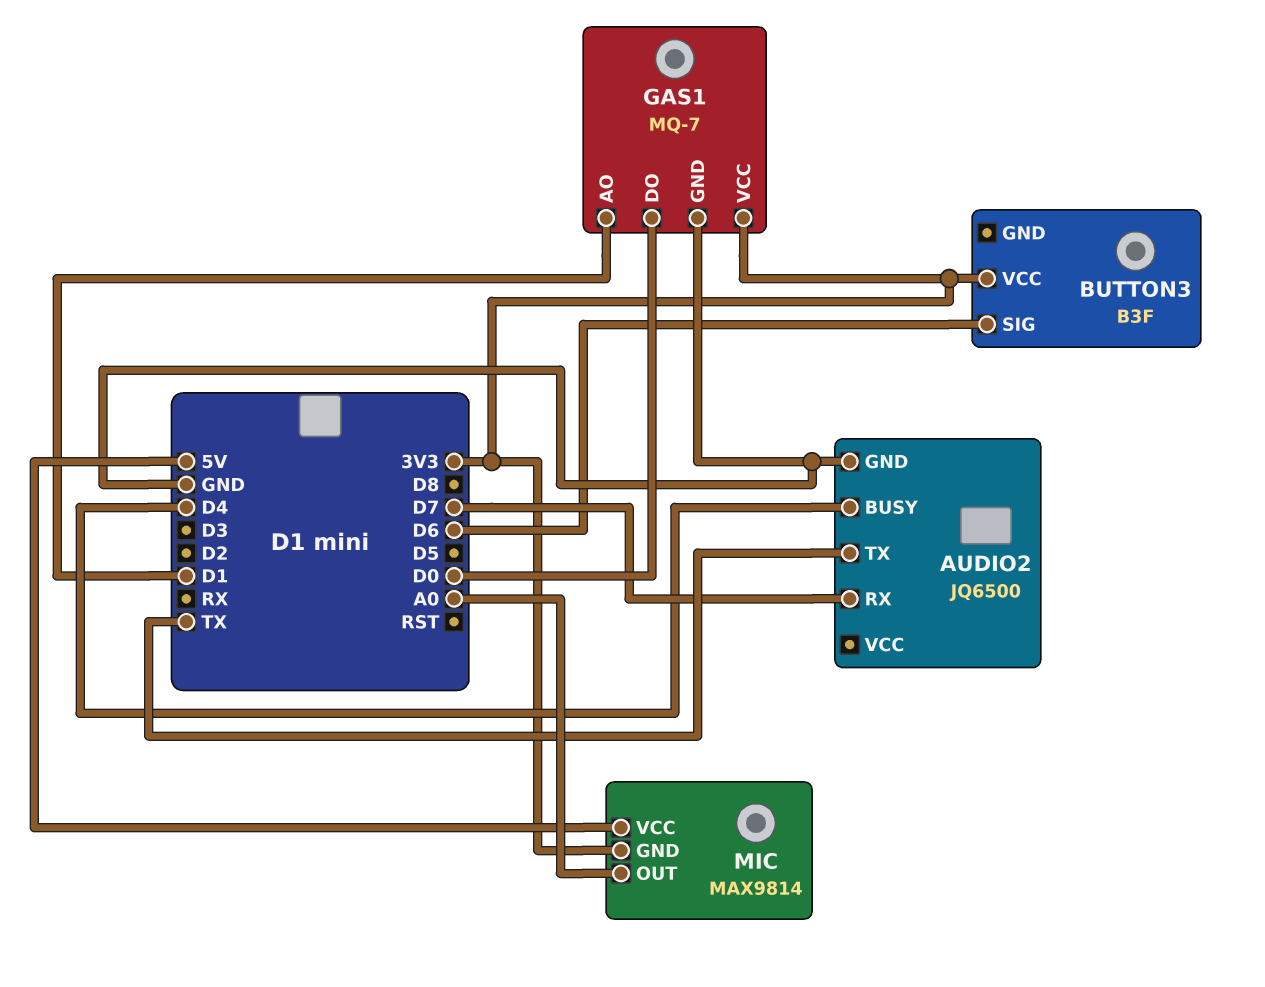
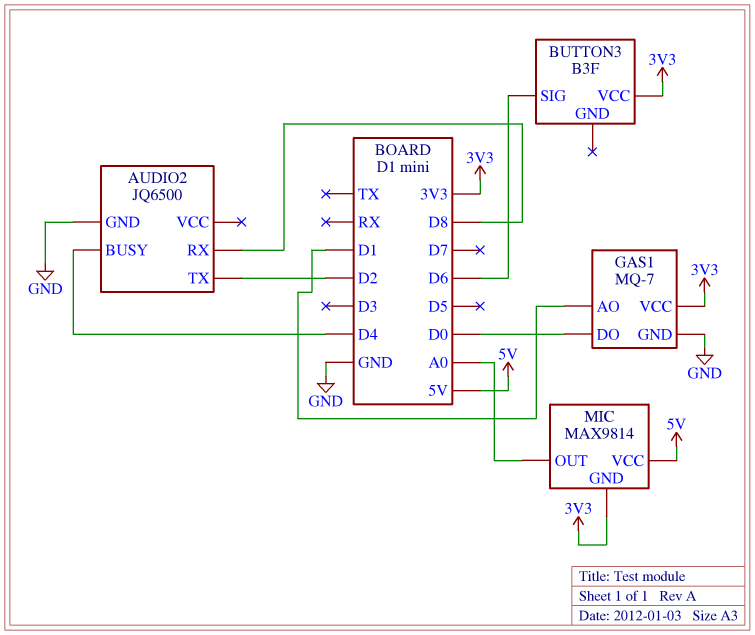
AUDIO2 pin RX: D7 -> D8
AUDIO2 pin TX: TX -> D2

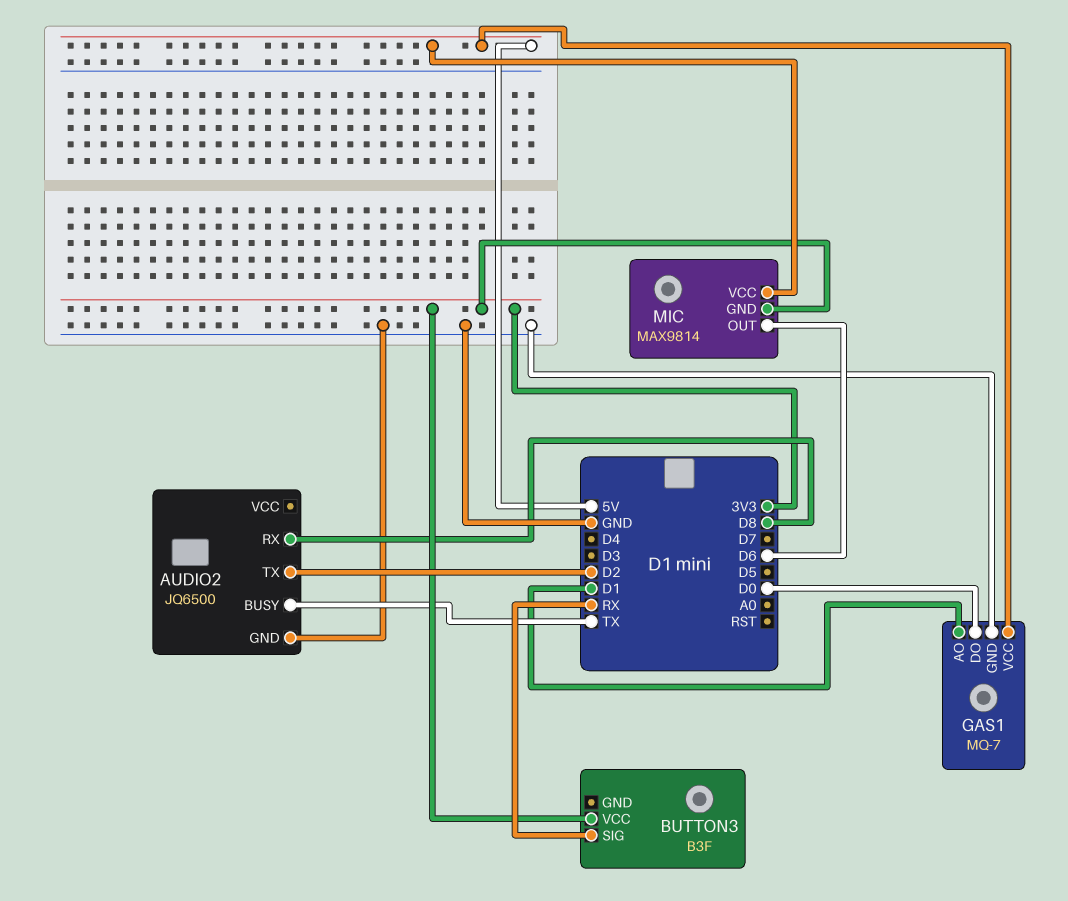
AUDIO2 pin BUSY: D4 -> TX
BUTTON3 pin SIG: D6 -> RX
GAS1 pin VCC: 3V3 -> 5V
MIC pin OUT: A0 -> D6

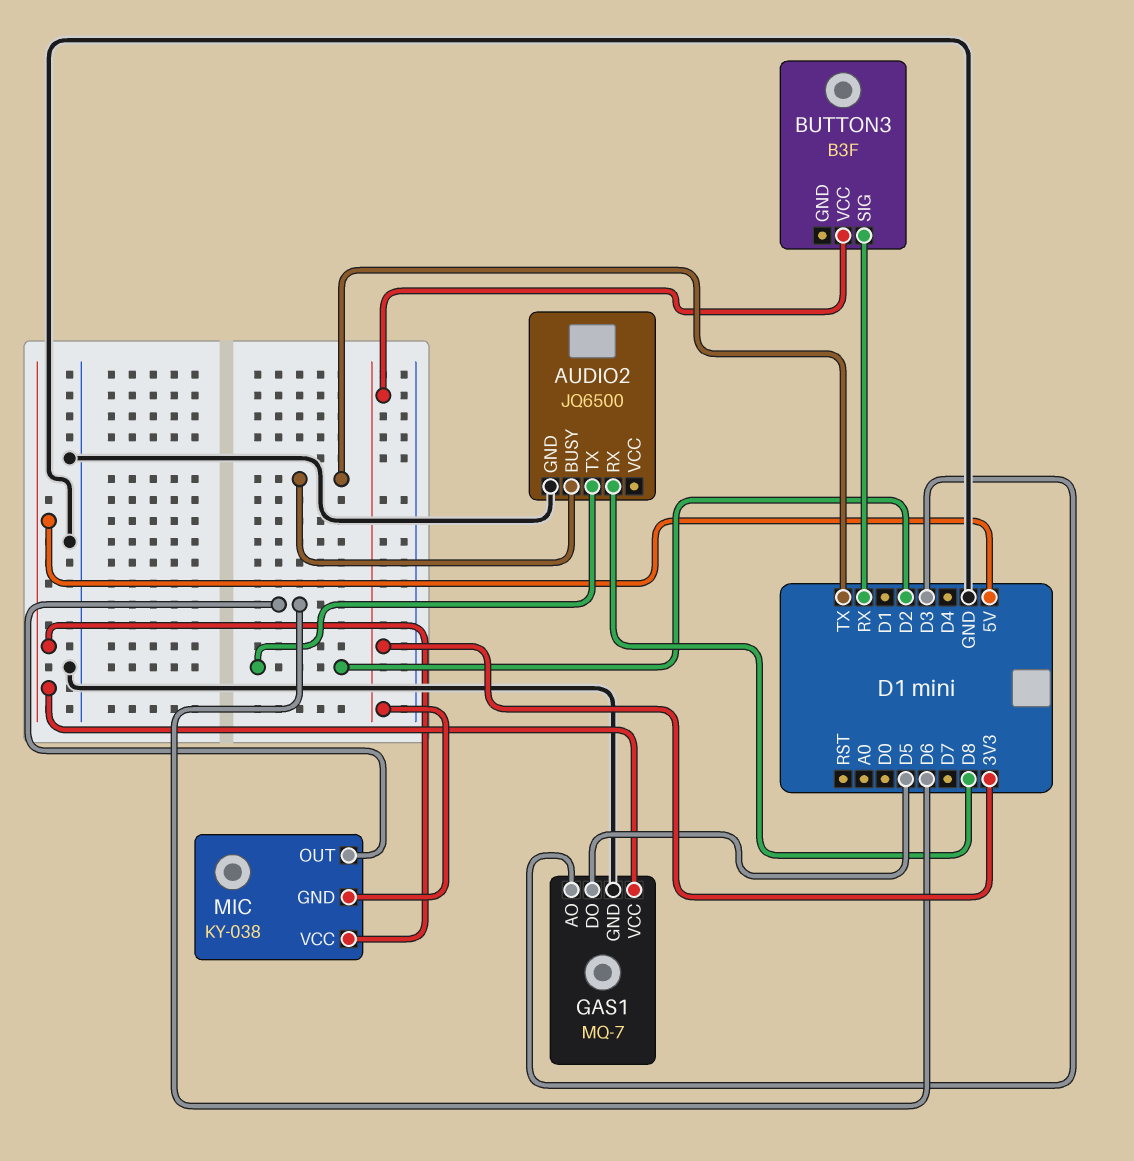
GAS1 pin AO: D1 -> D3
GAS1 pin DO: D0 -> D5
MIC: MAX9814 -> KY-038

